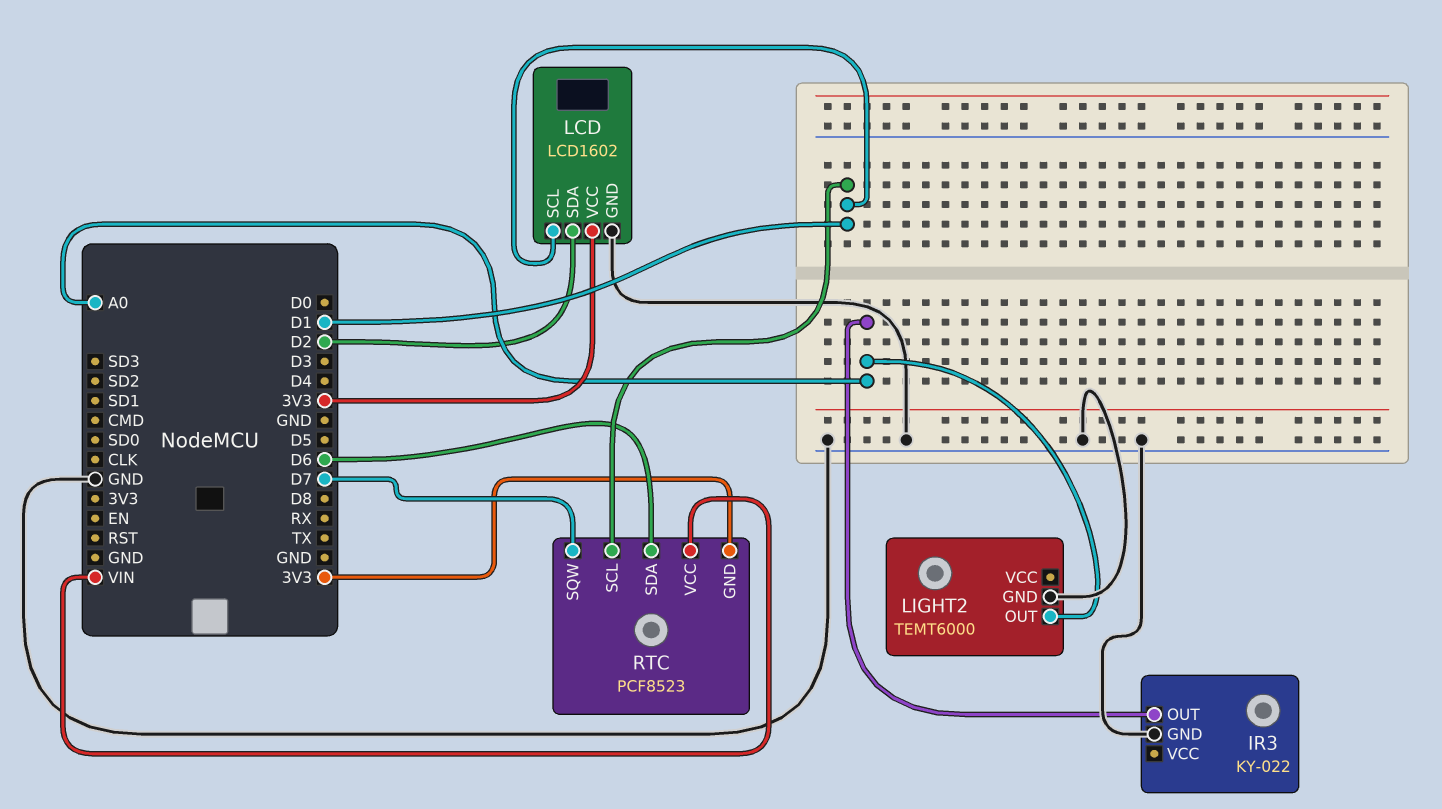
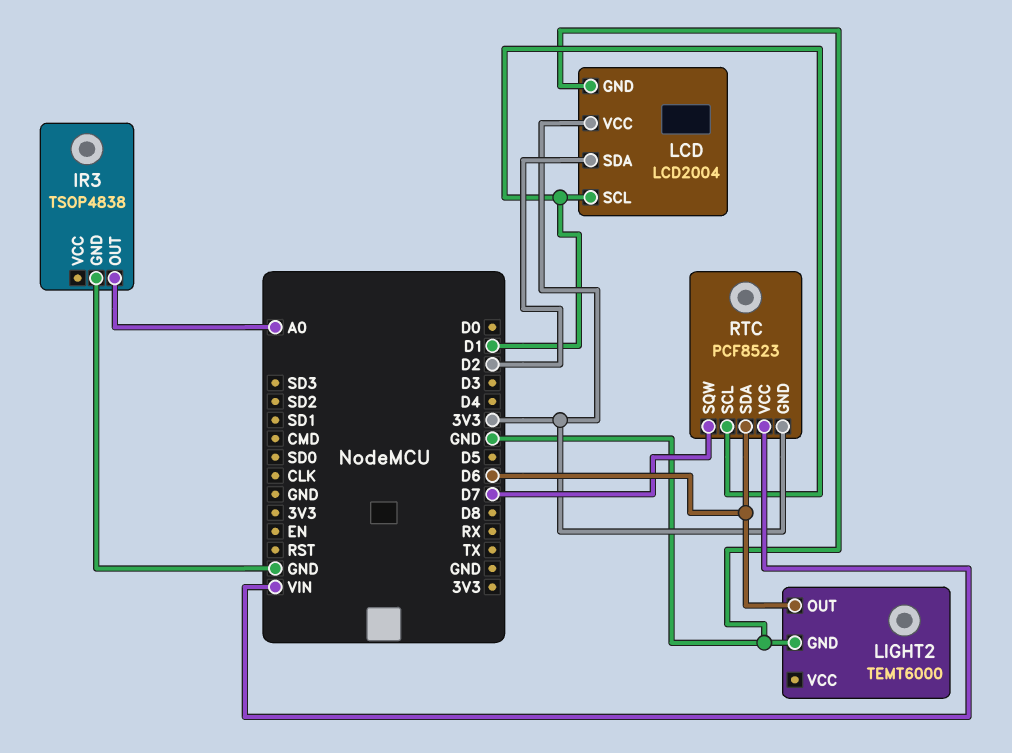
IR3: KY-022 -> TSOP4838
LCD: LCD1602 -> LCD2004
LIGHT2 pin OUT: A0 -> D6

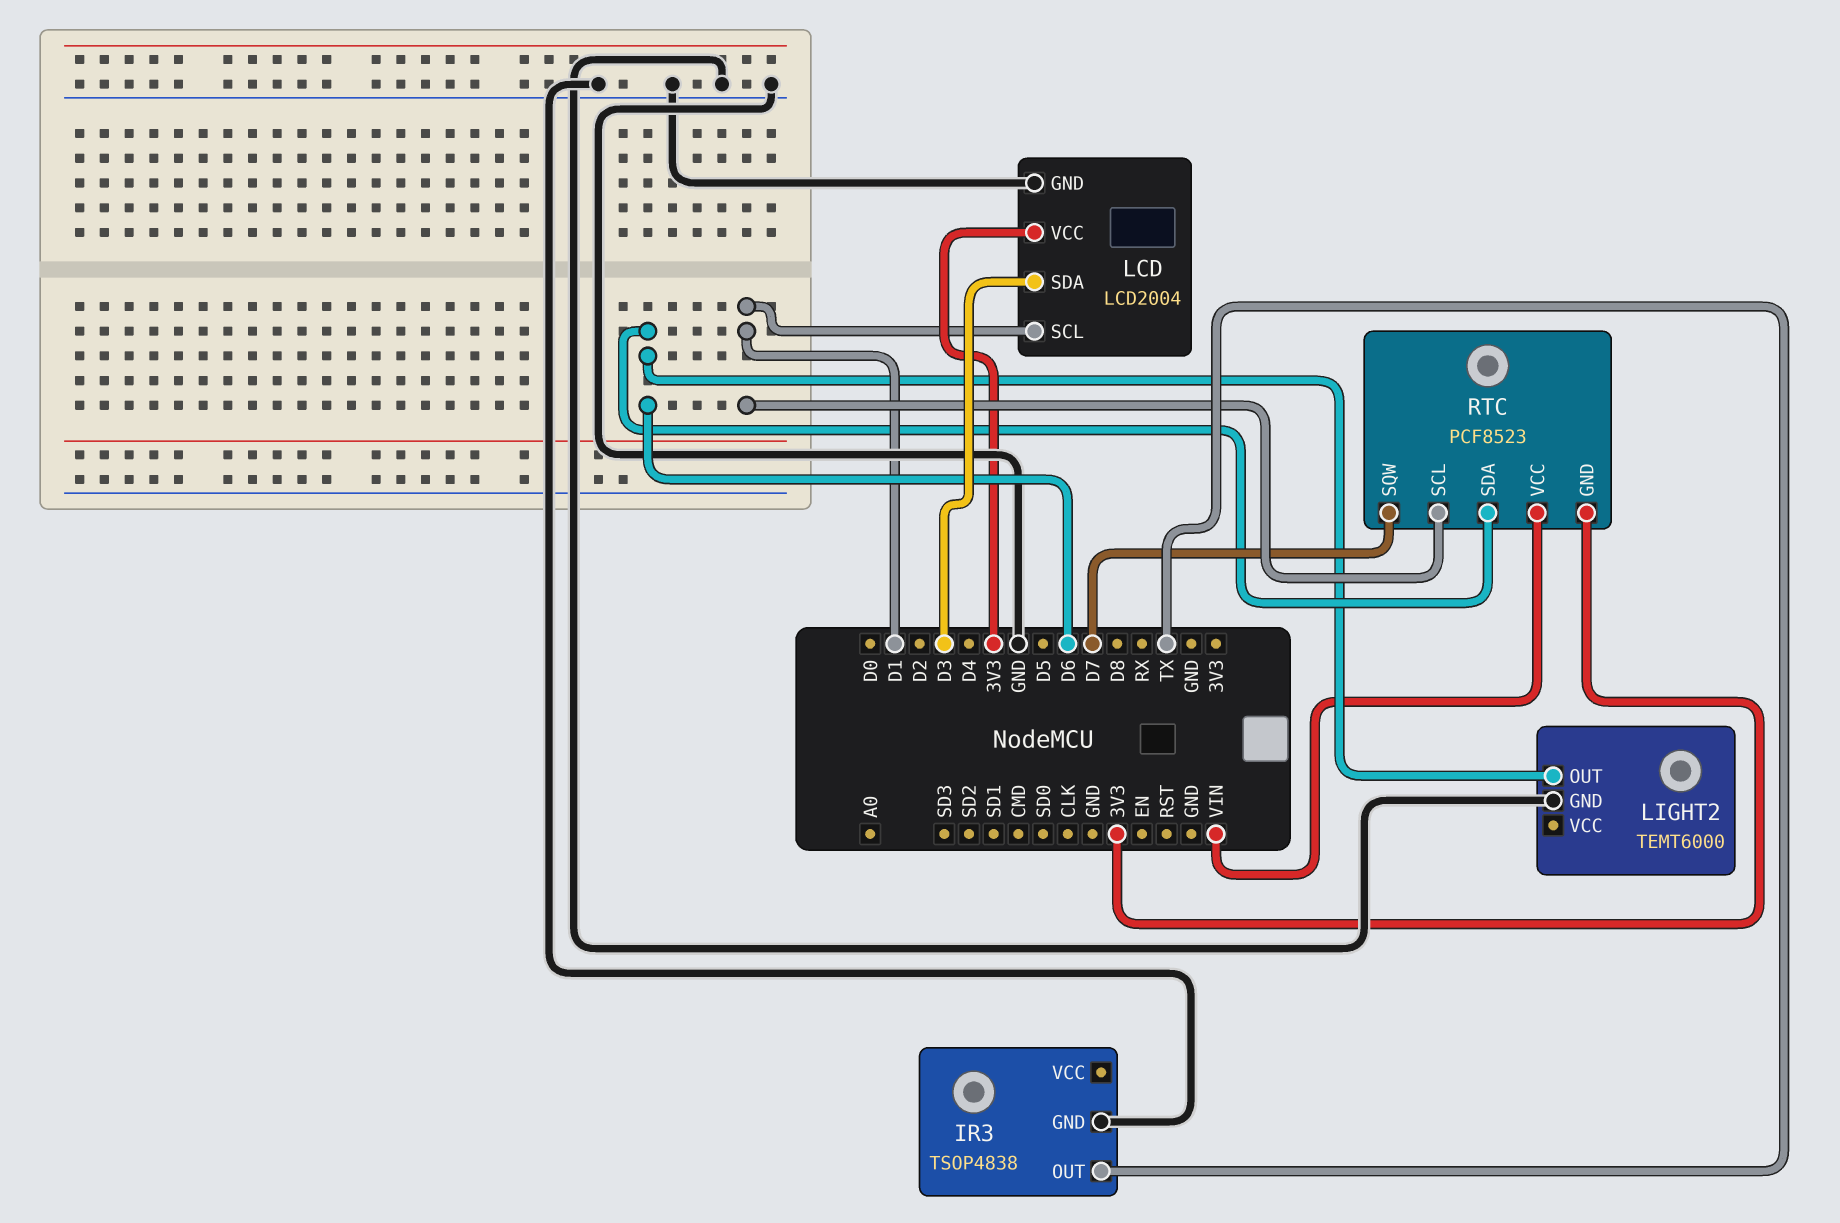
IR3 pin OUT: A0 -> TX
LCD pin SDA: D2 -> D3

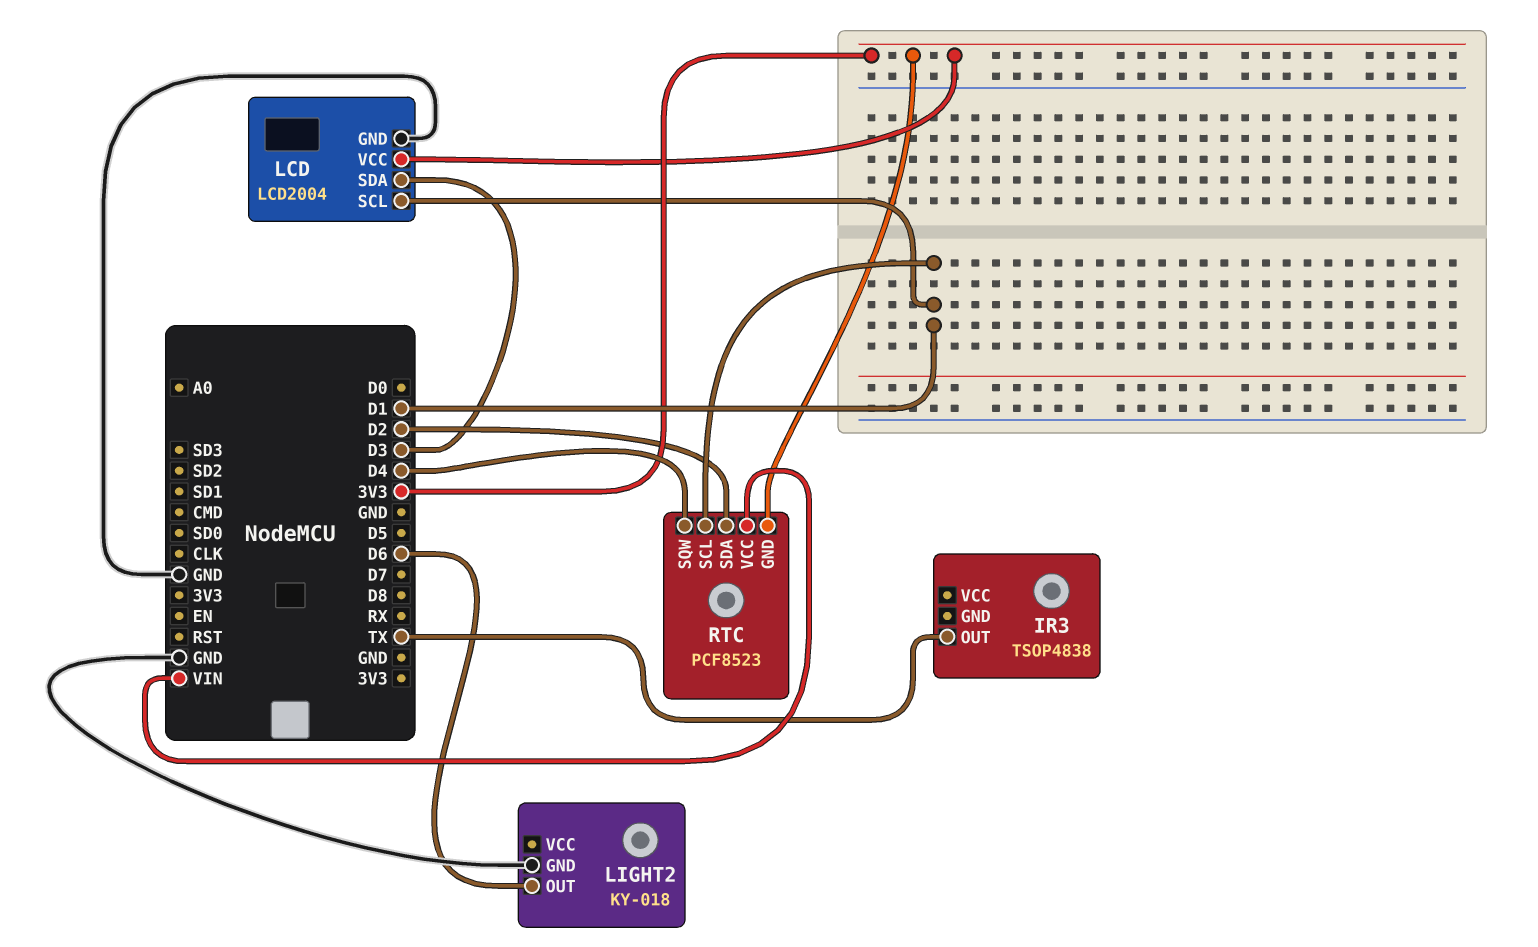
IR3 pin GND: GND -> none
LIGHT2: TEMT6000 -> KY-018
RTC pin SDA: D6 -> D2
RTC pin SQW: D7 -> D4

